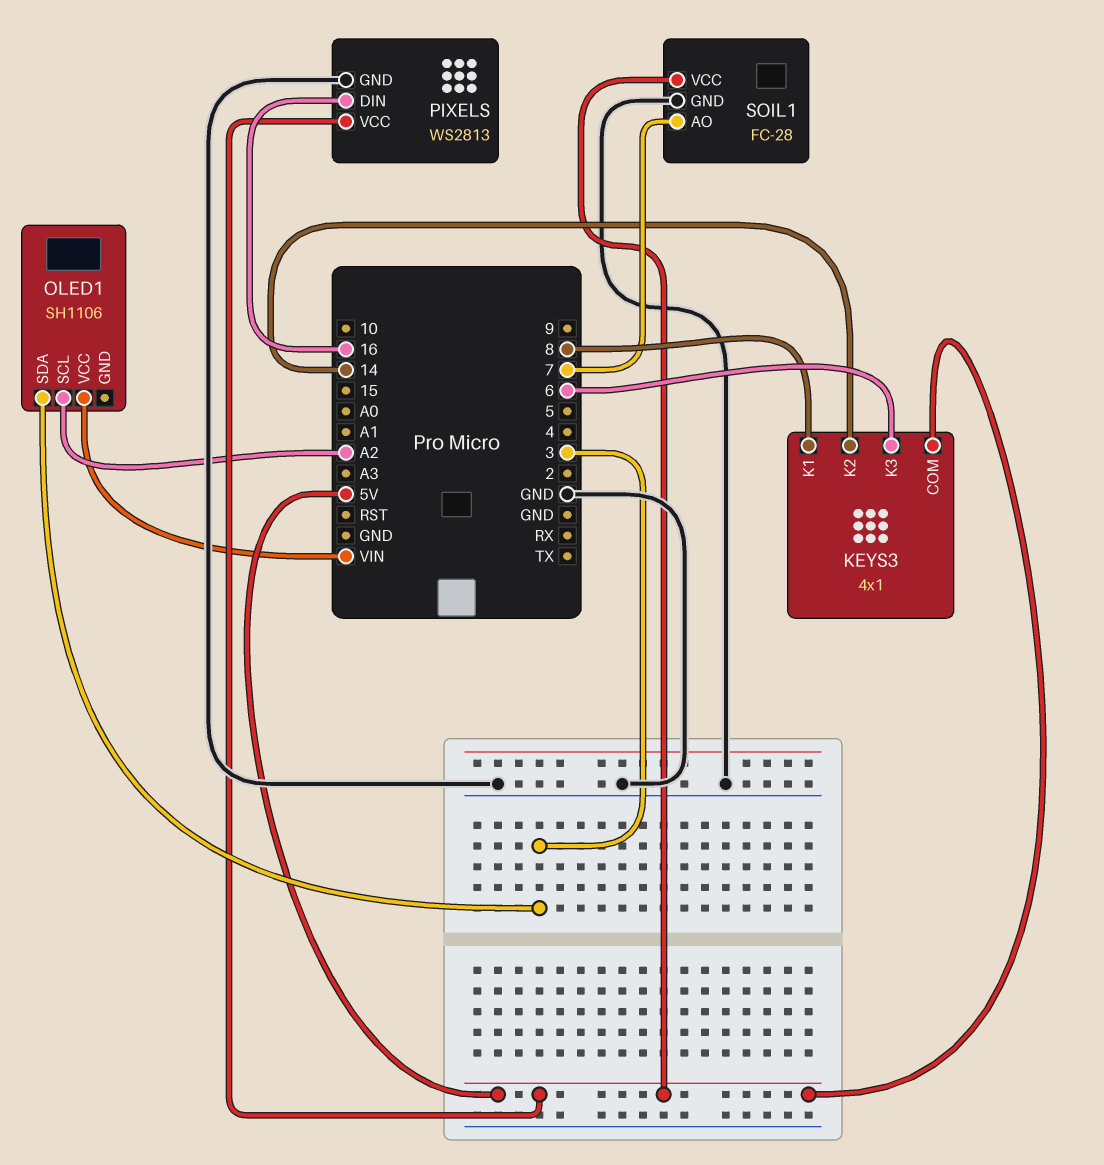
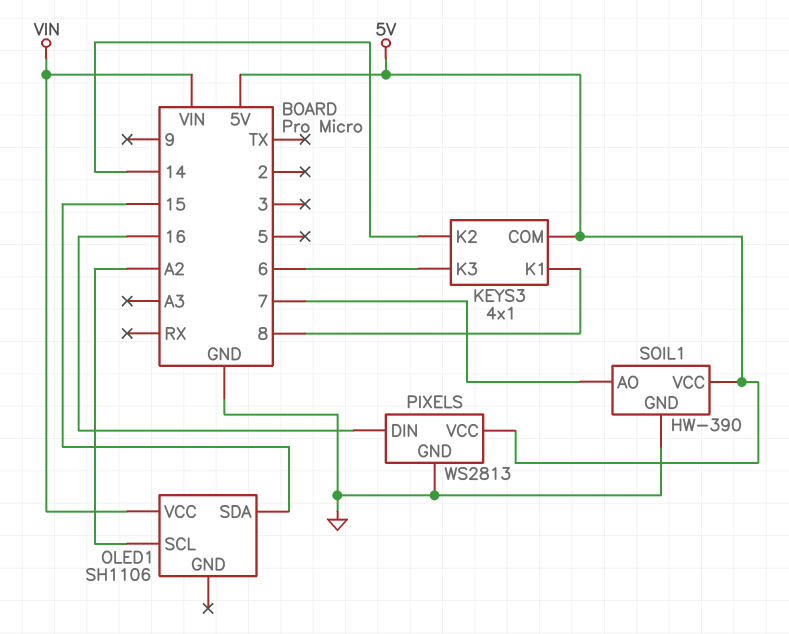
OLED1 pin SDA: 3 -> 15
SOIL1: FC-28 -> HW-390

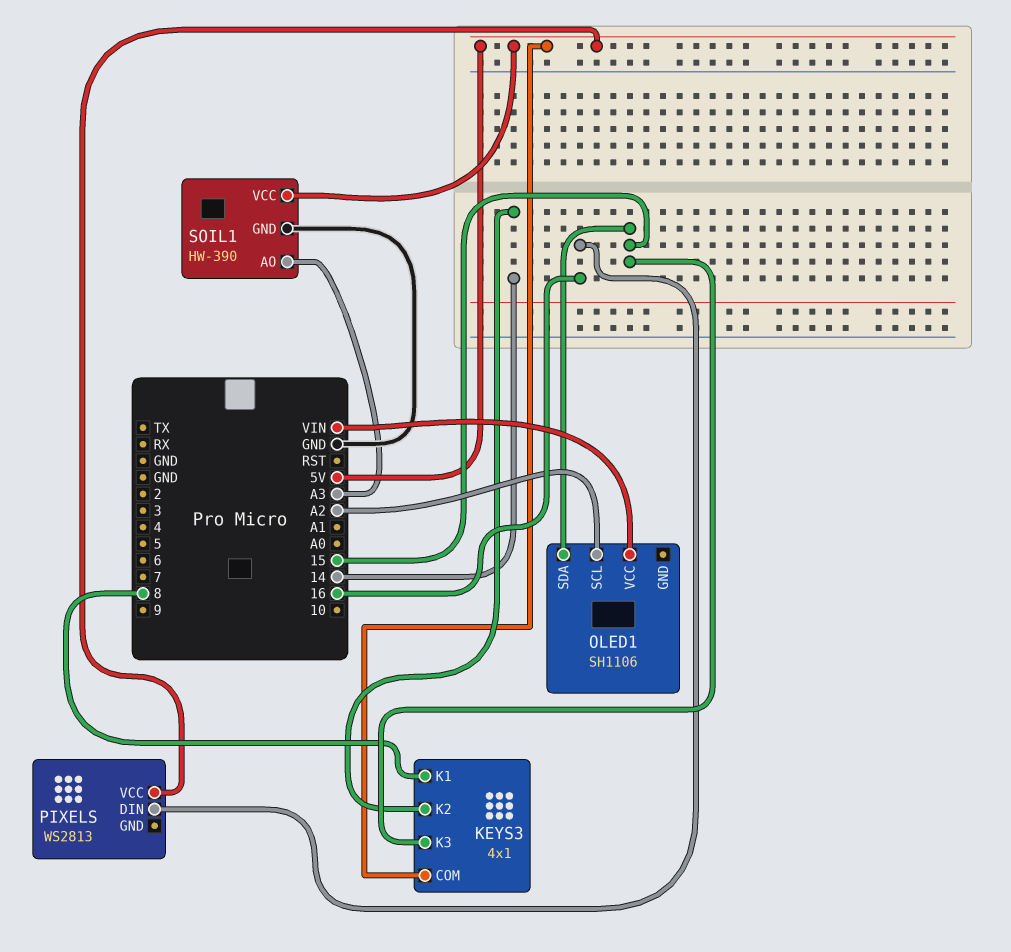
KEYS3 pin K3: 6 -> 15
PIXELS pin GND: GND -> none
SOIL1 pin AO: 7 -> A3

